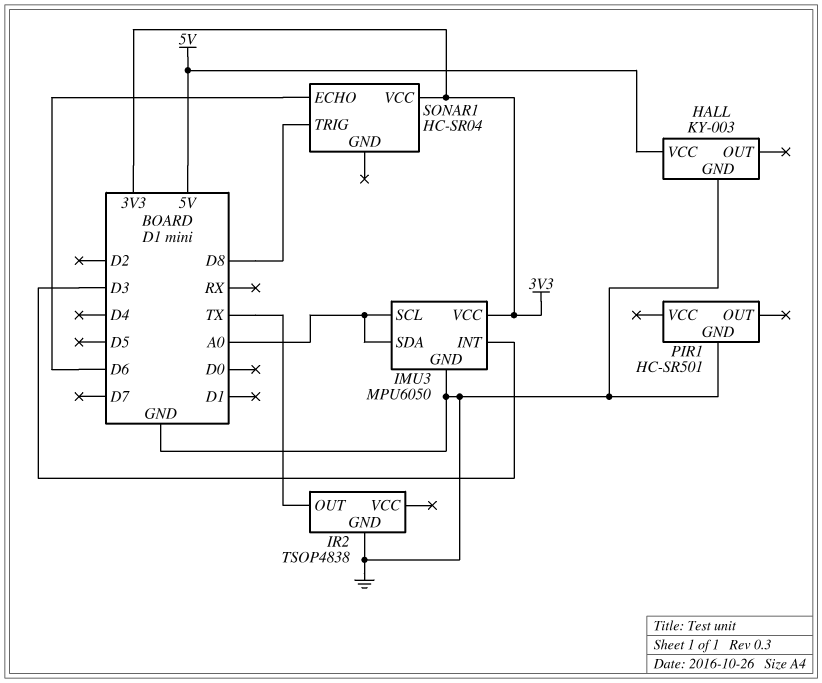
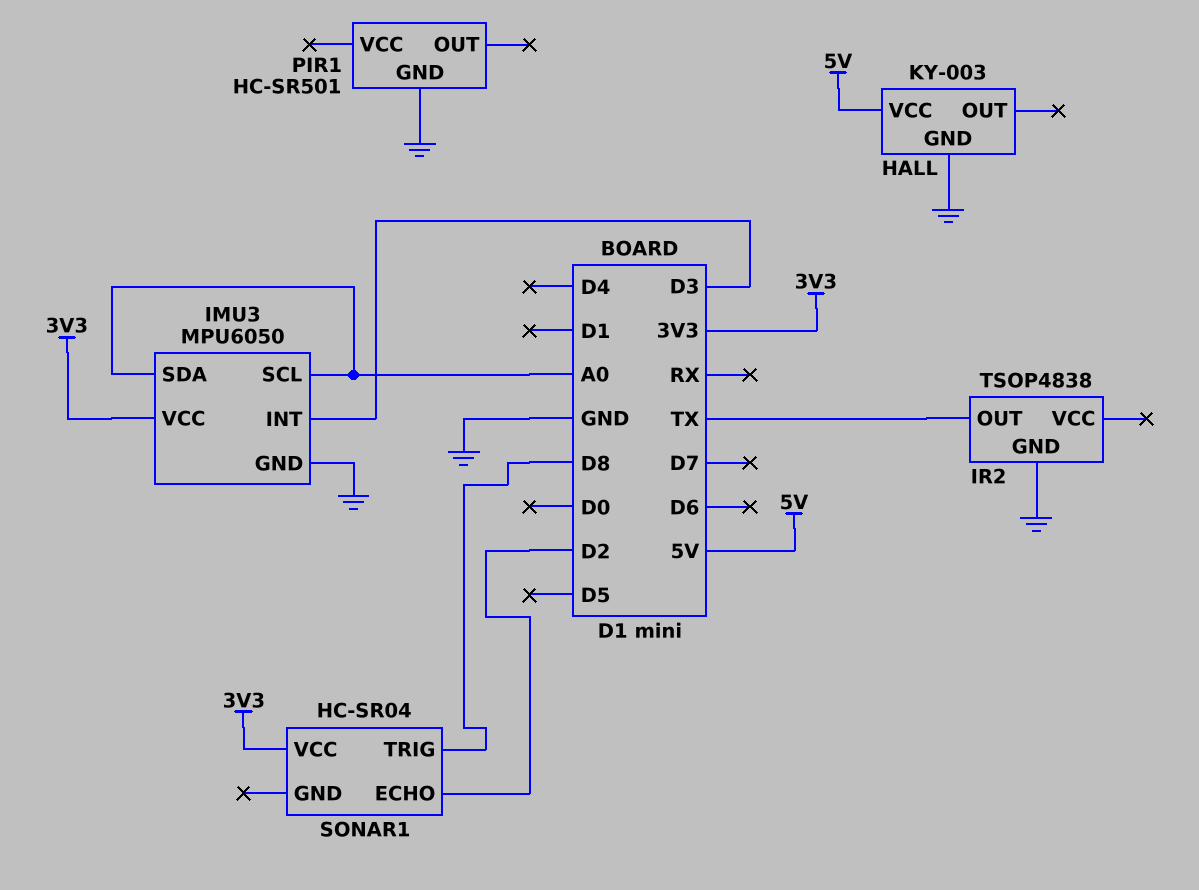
SONAR1 pin ECHO: D6 -> D2

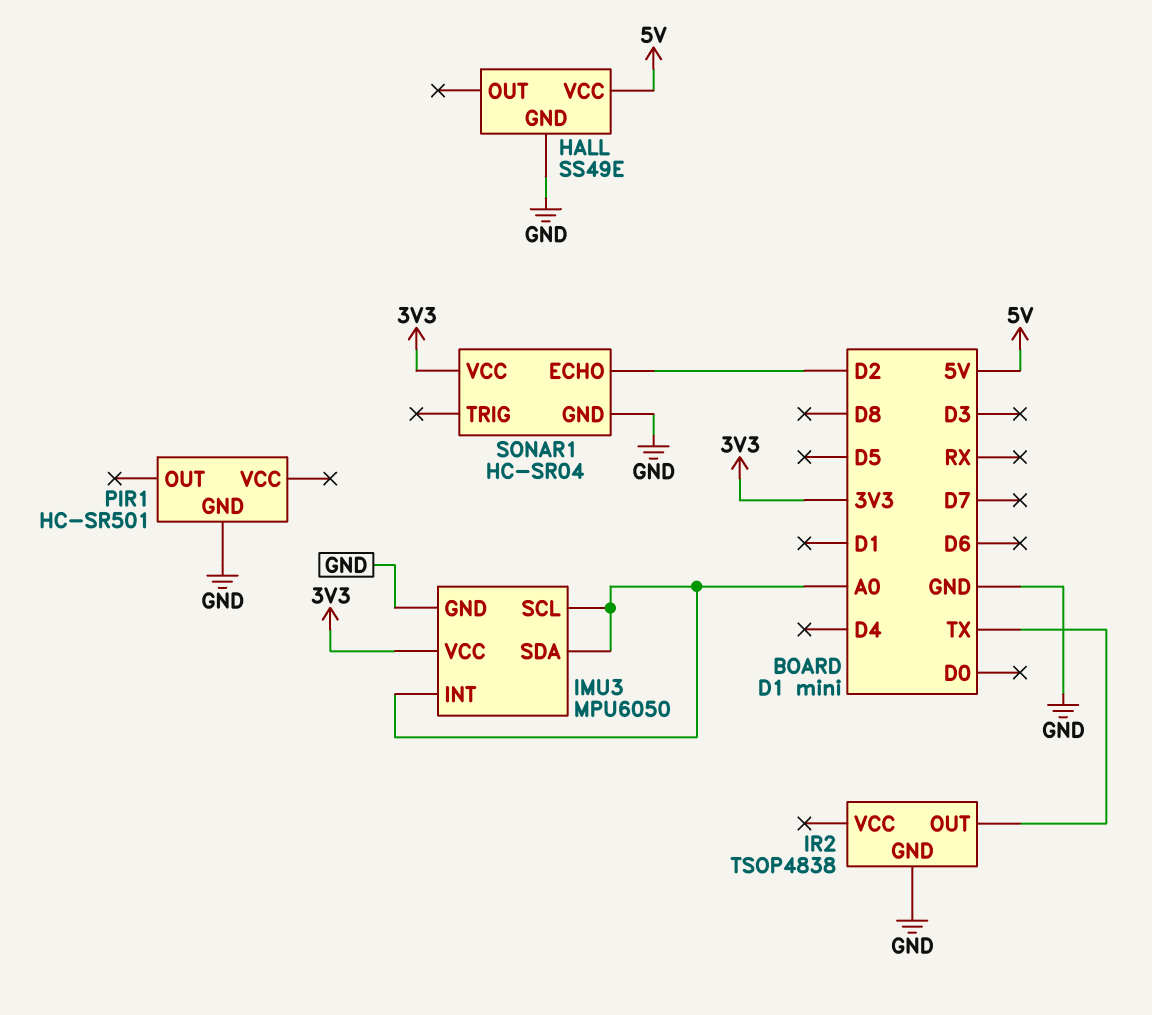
HALL: KY-003 -> SS49E
IMU3 pin INT: D3 -> A0
SONAR1 pin GND: none -> GND
SONAR1 pin TRIG: D8 -> none

